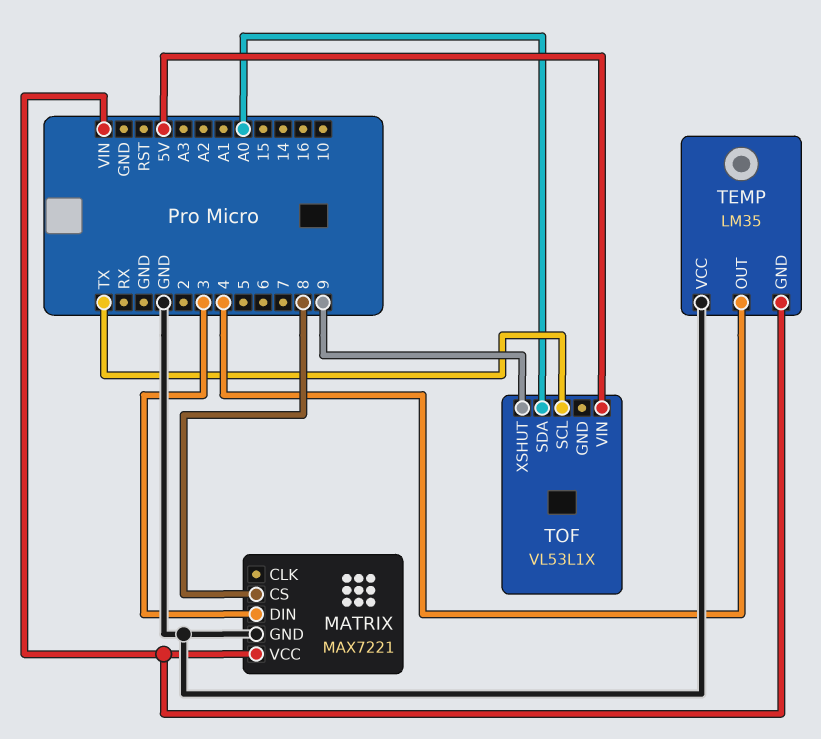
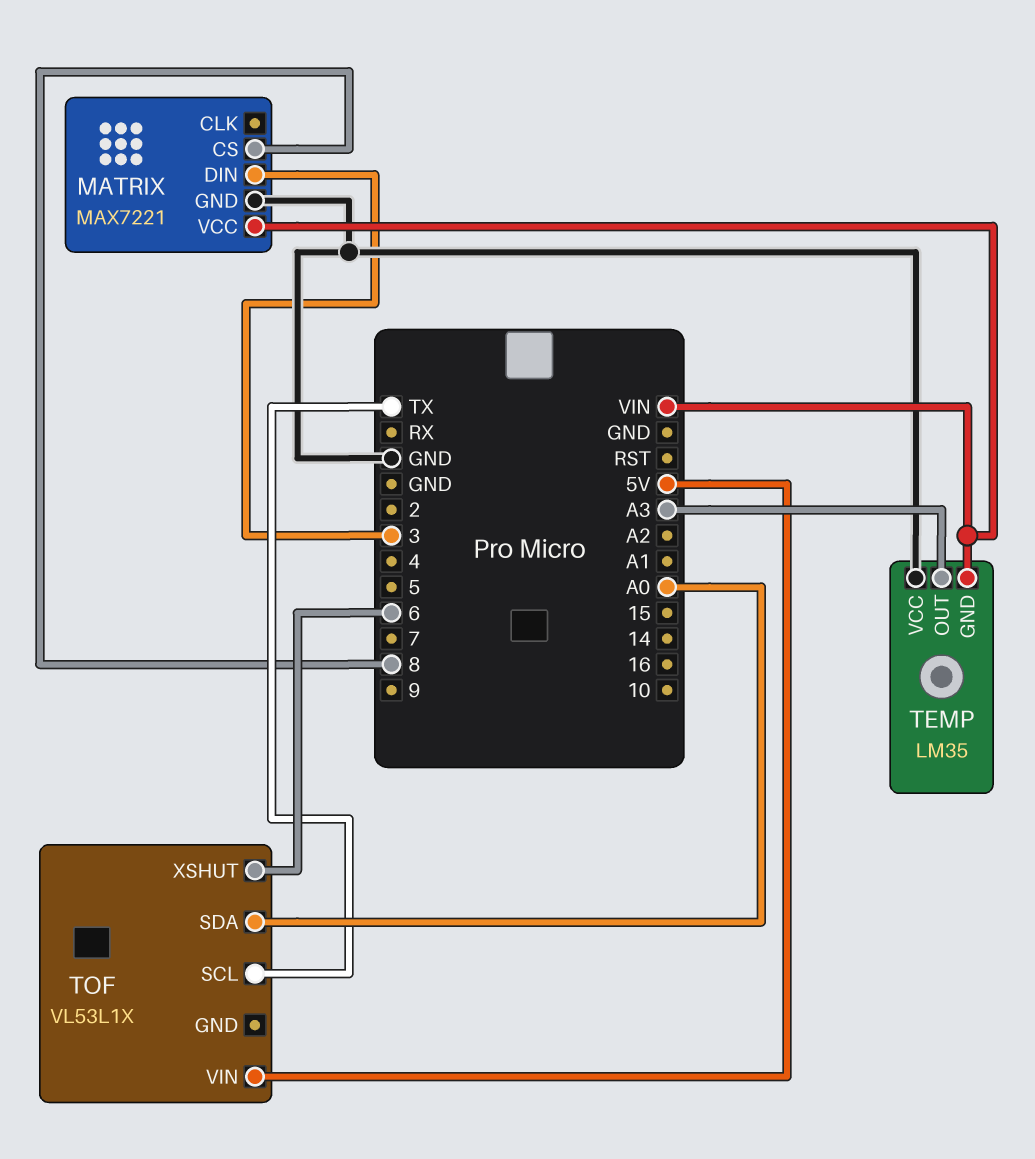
TEMP pin OUT: 4 -> A3
TOF pin XSHUT: 9 -> 6

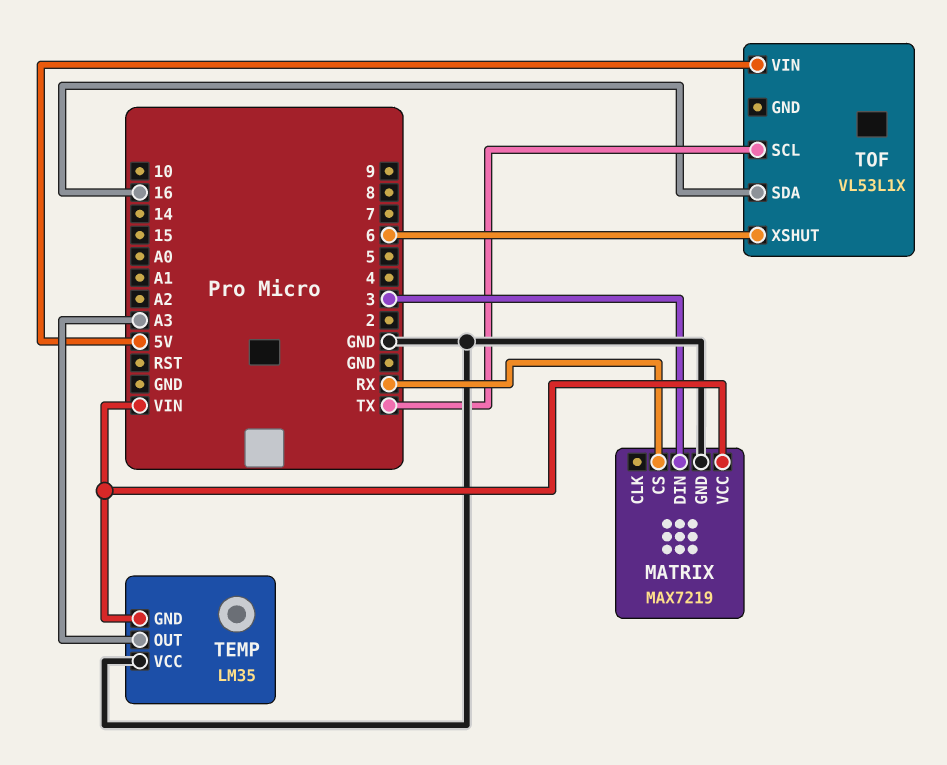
MATRIX: MAX7221 -> MAX7219
MATRIX pin CS: 8 -> RX
TOF pin SDA: A0 -> 16

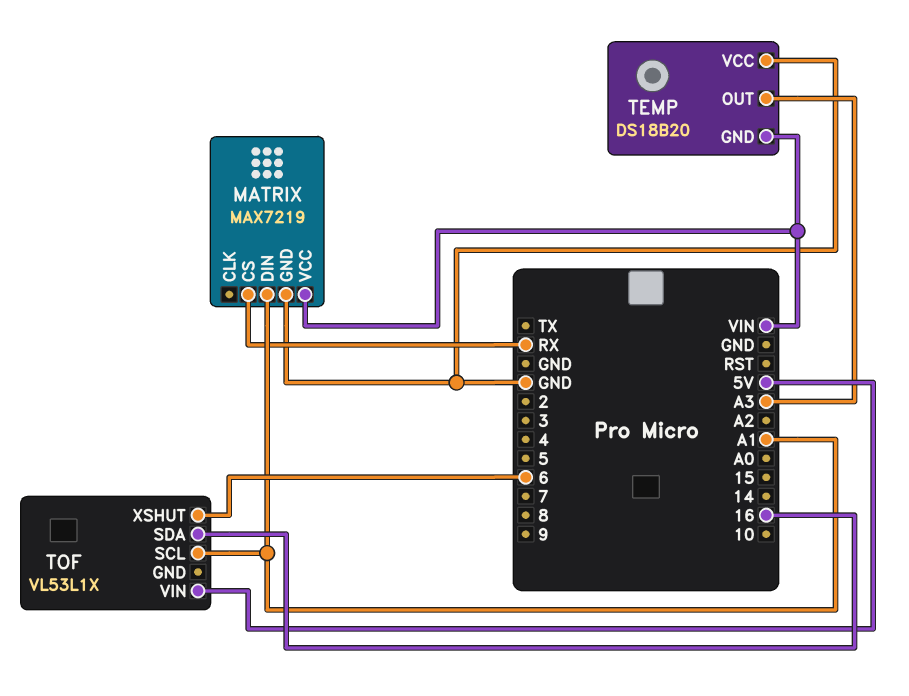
MATRIX pin DIN: 3 -> A1
TEMP: LM35 -> DS18B20
TOF pin SCL: TX -> A1

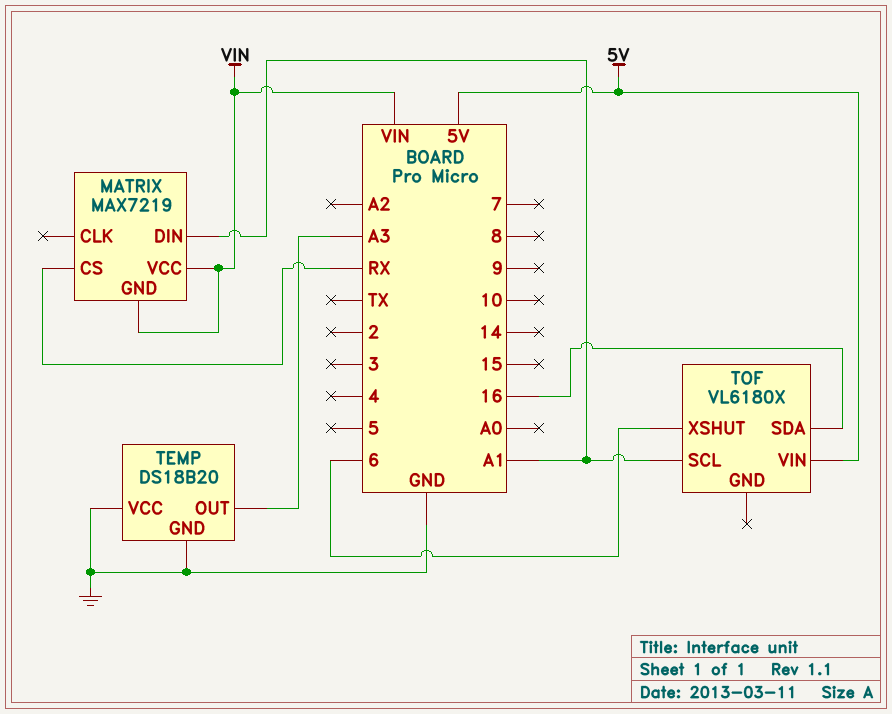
MATRIX pin GND: GND -> VIN
TEMP pin GND: VIN -> GND
TOF: VL53L1X -> VL6180X

